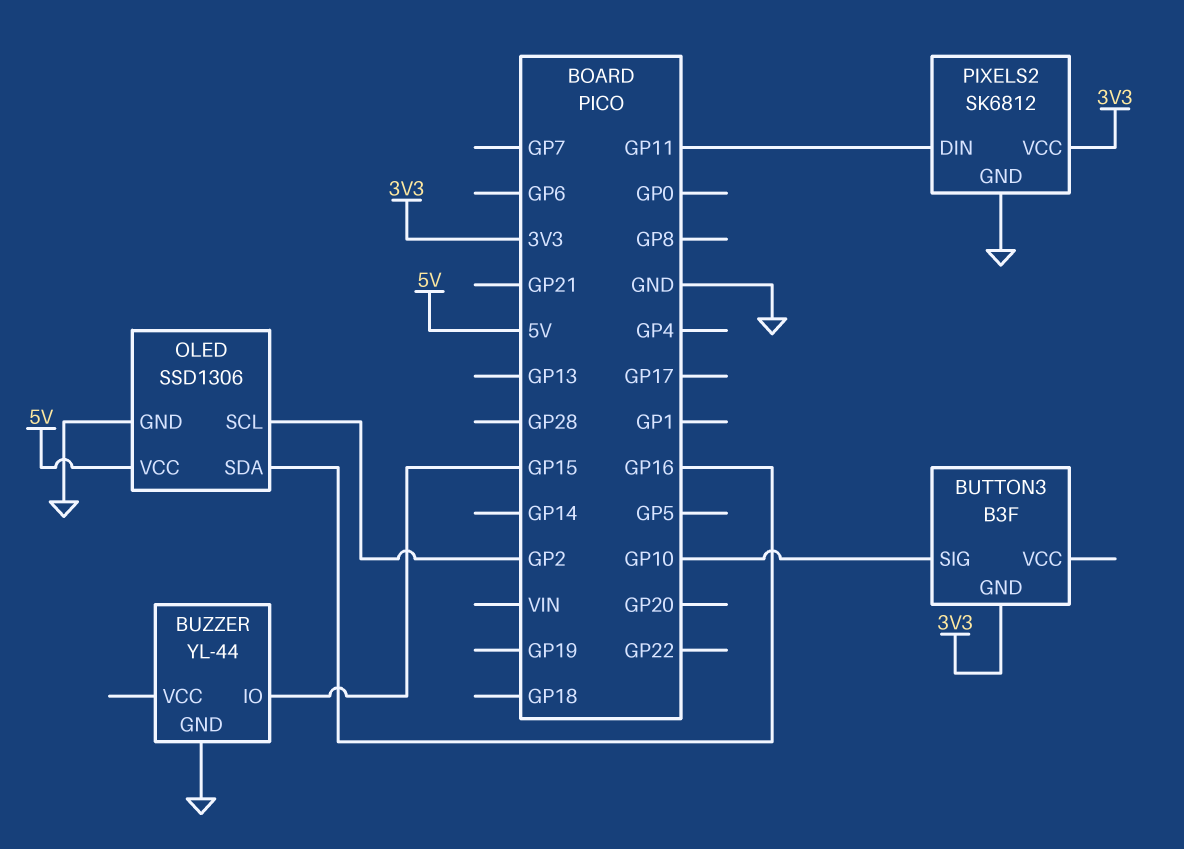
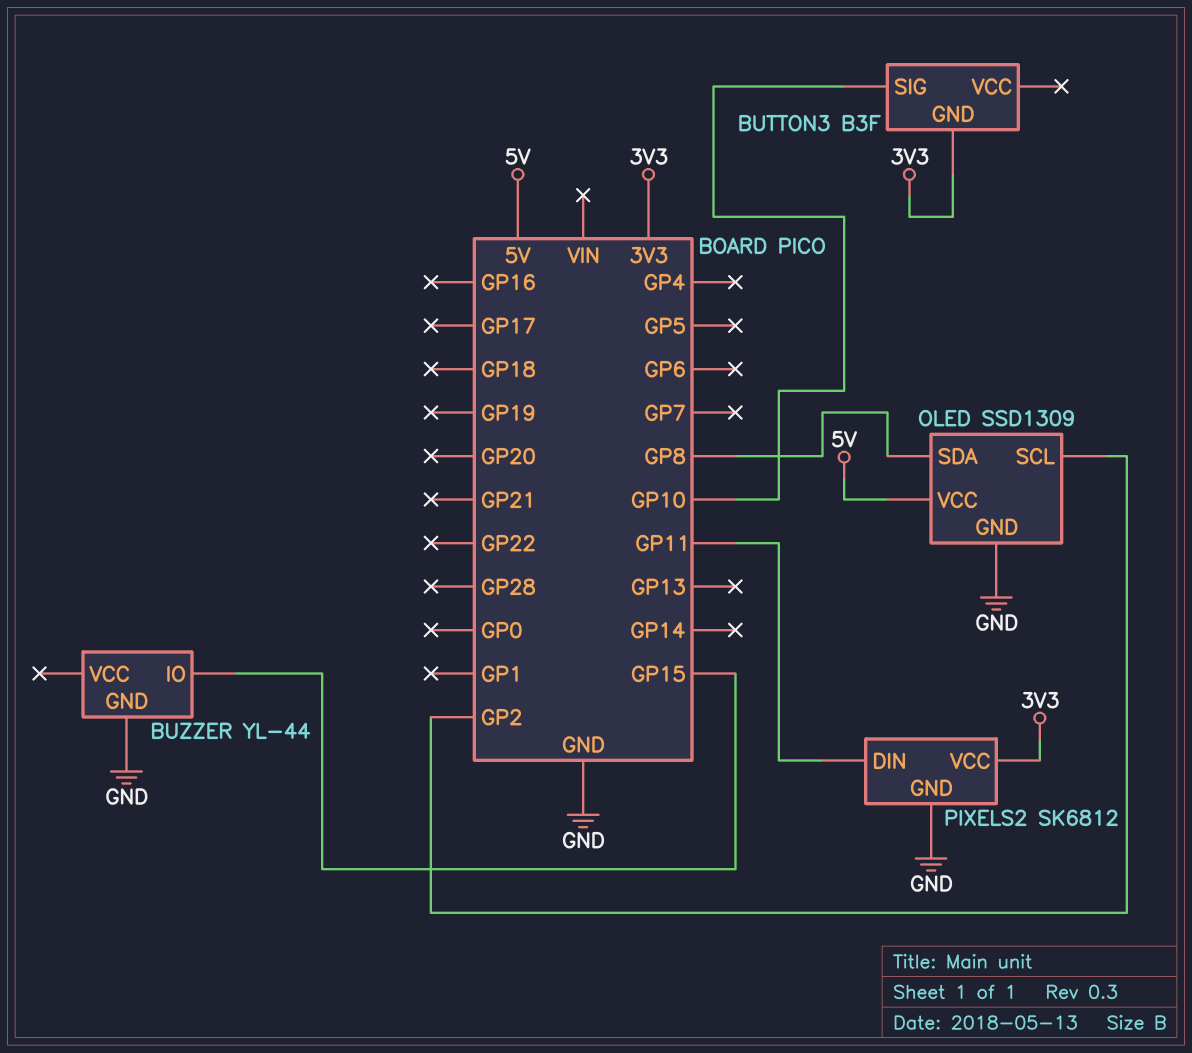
OLED: SSD1306 -> SSD1309
OLED pin SDA: GP16 -> GP8

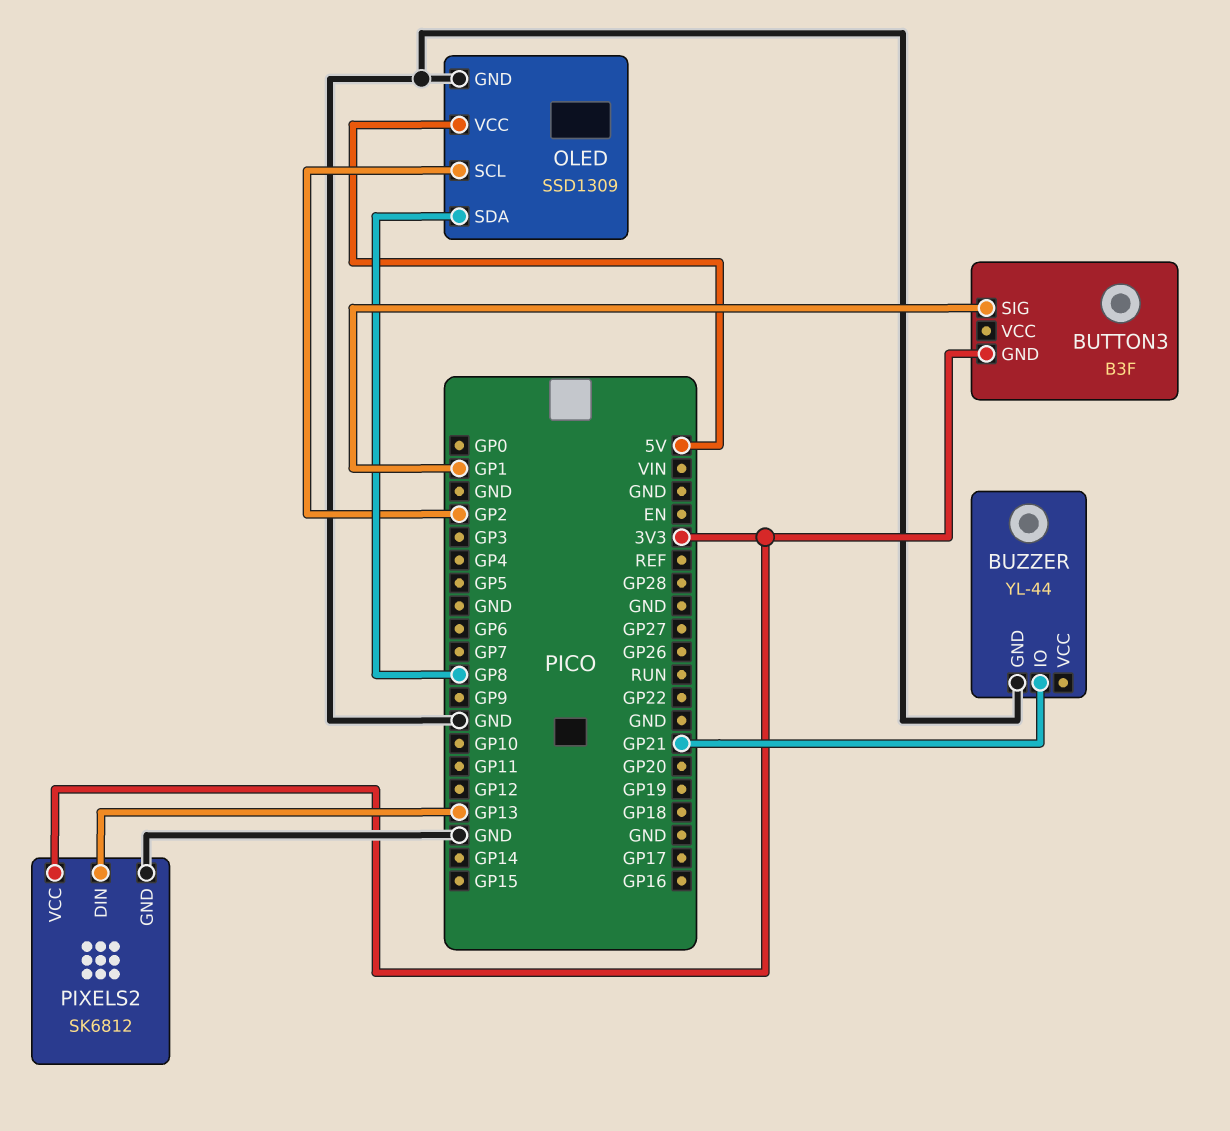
BUTTON3 pin SIG: GP10 -> GP1
BUZZER pin IO: GP15 -> GP21
PIXELS2 pin DIN: GP11 -> GP13

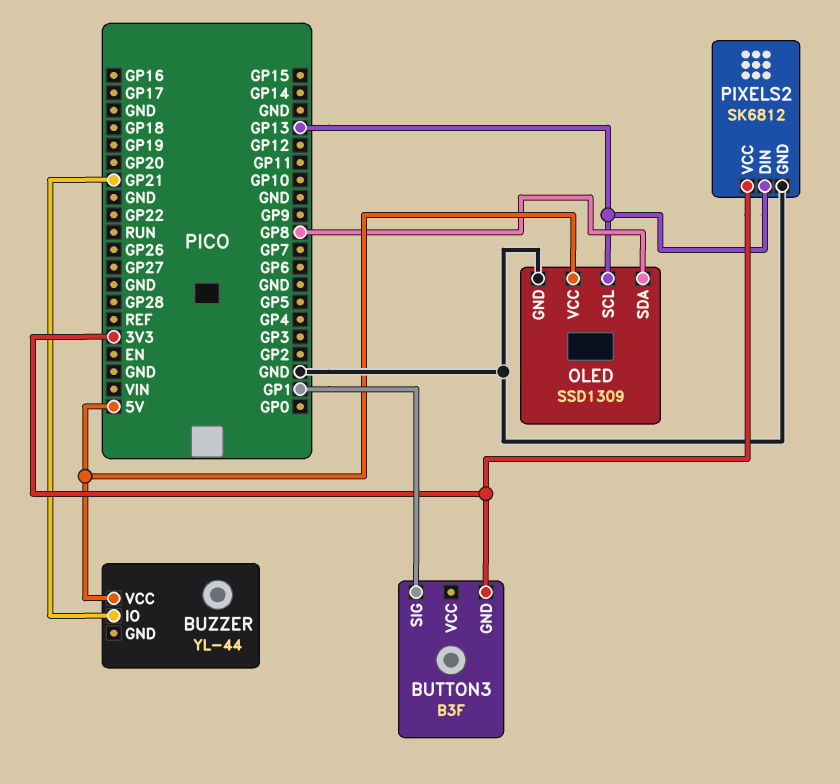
BUZZER pin GND: GND -> none
BUZZER pin VCC: none -> 5V
OLED pin SCL: GP2 -> GP13

